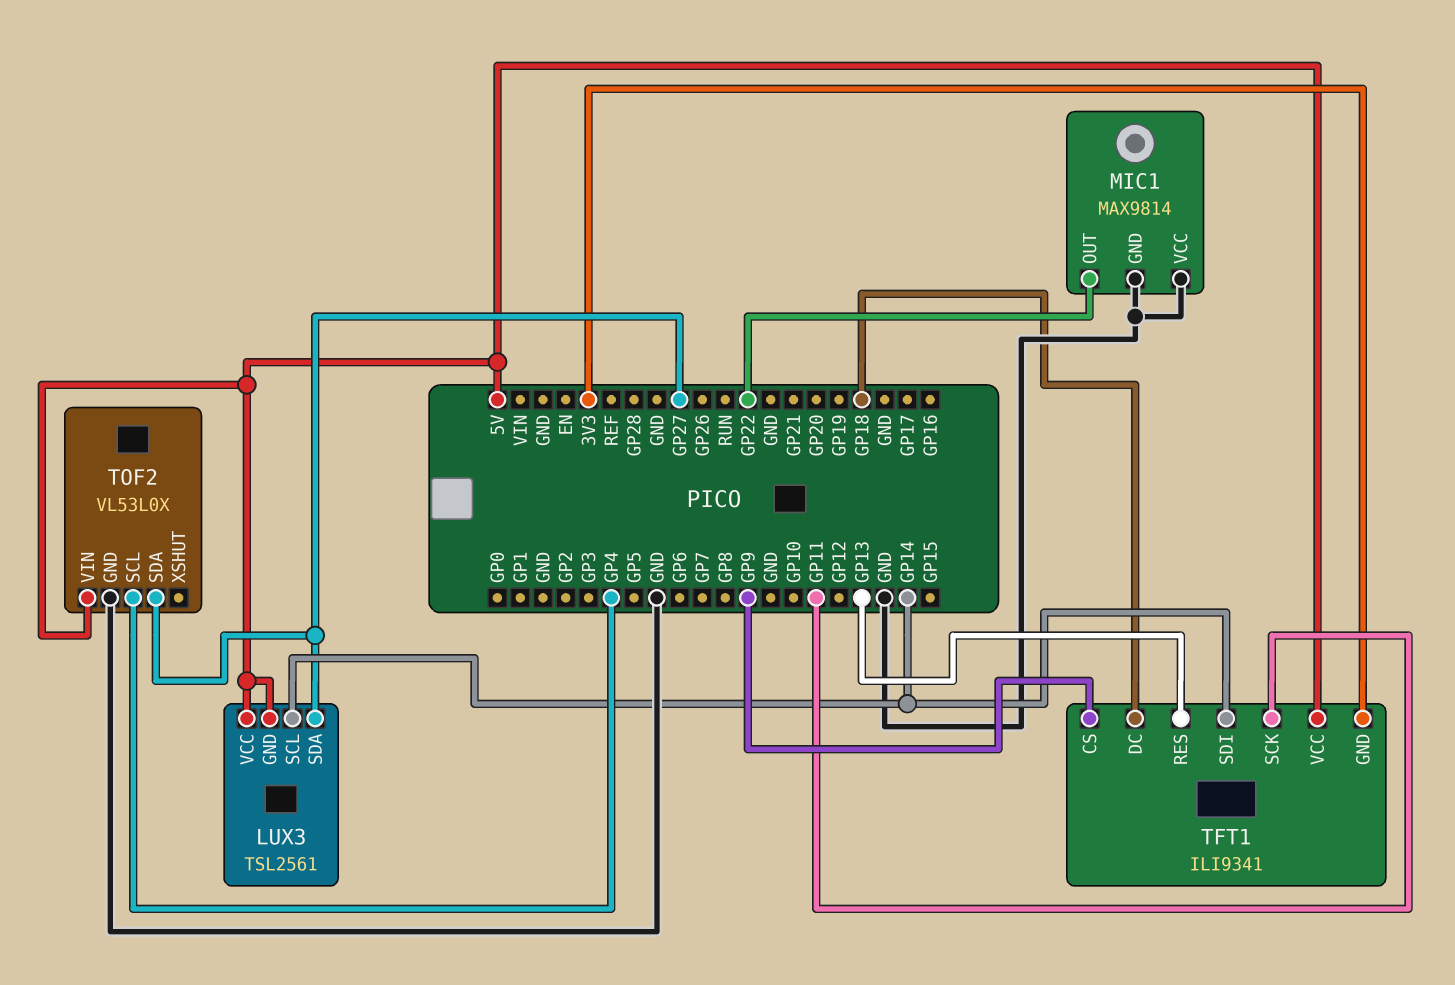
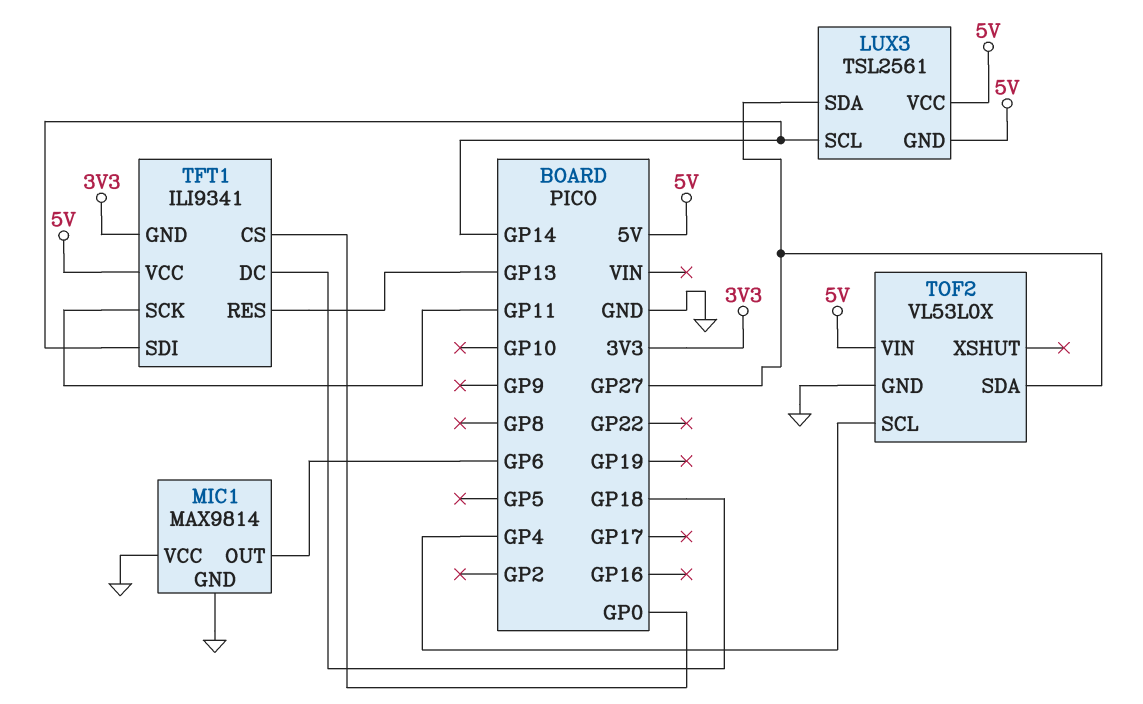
MIC1 pin OUT: GP22 -> GP6
TFT1 pin CS: GP9 -> GP0

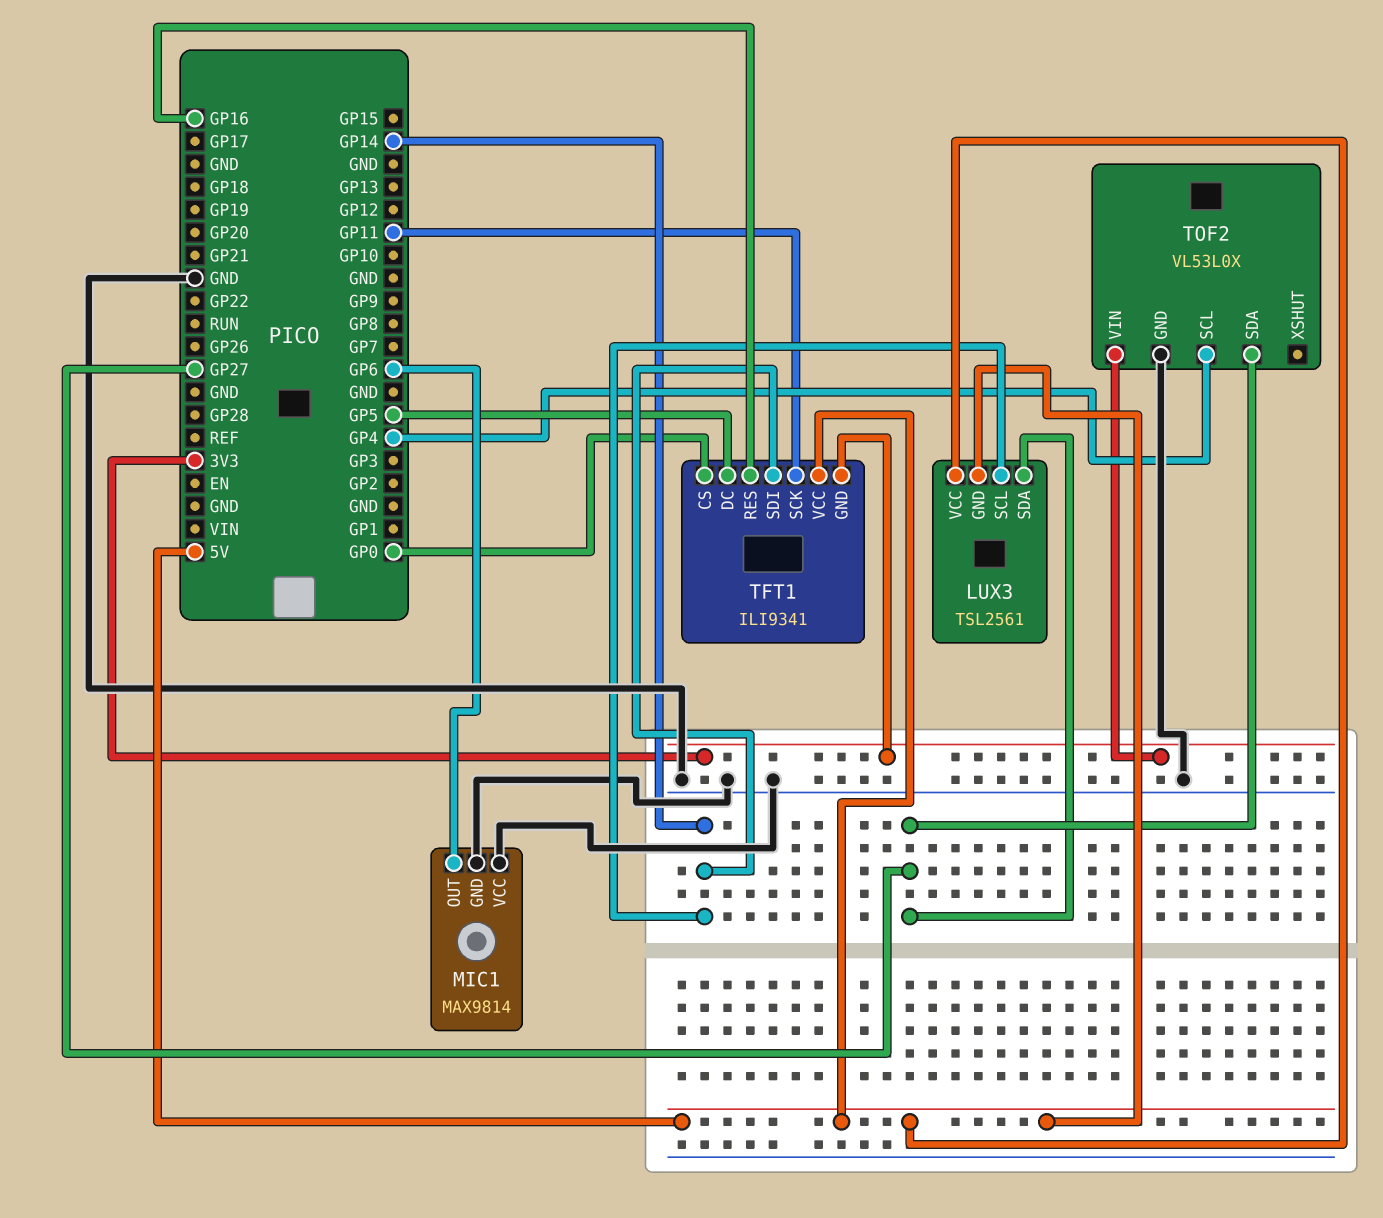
TFT1 pin DC: GP18 -> GP5
TFT1 pin RES: GP13 -> GP16
TOF2 pin VIN: 5V -> 3V3

